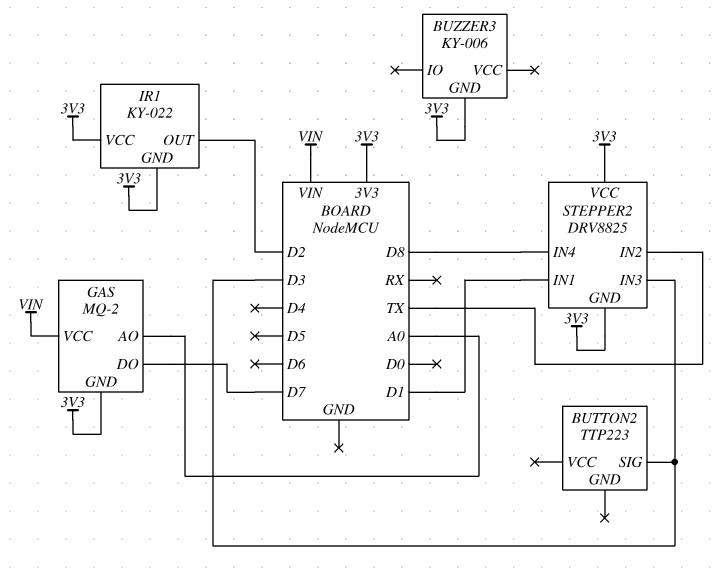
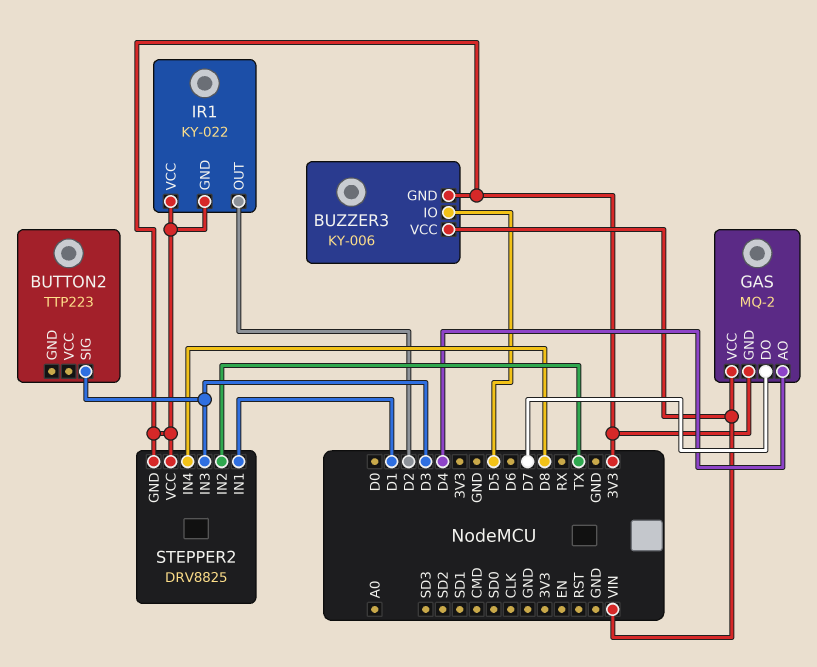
BUZZER3 pin IO: none -> D5
BUZZER3 pin VCC: none -> VIN
GAS pin AO: A0 -> D4

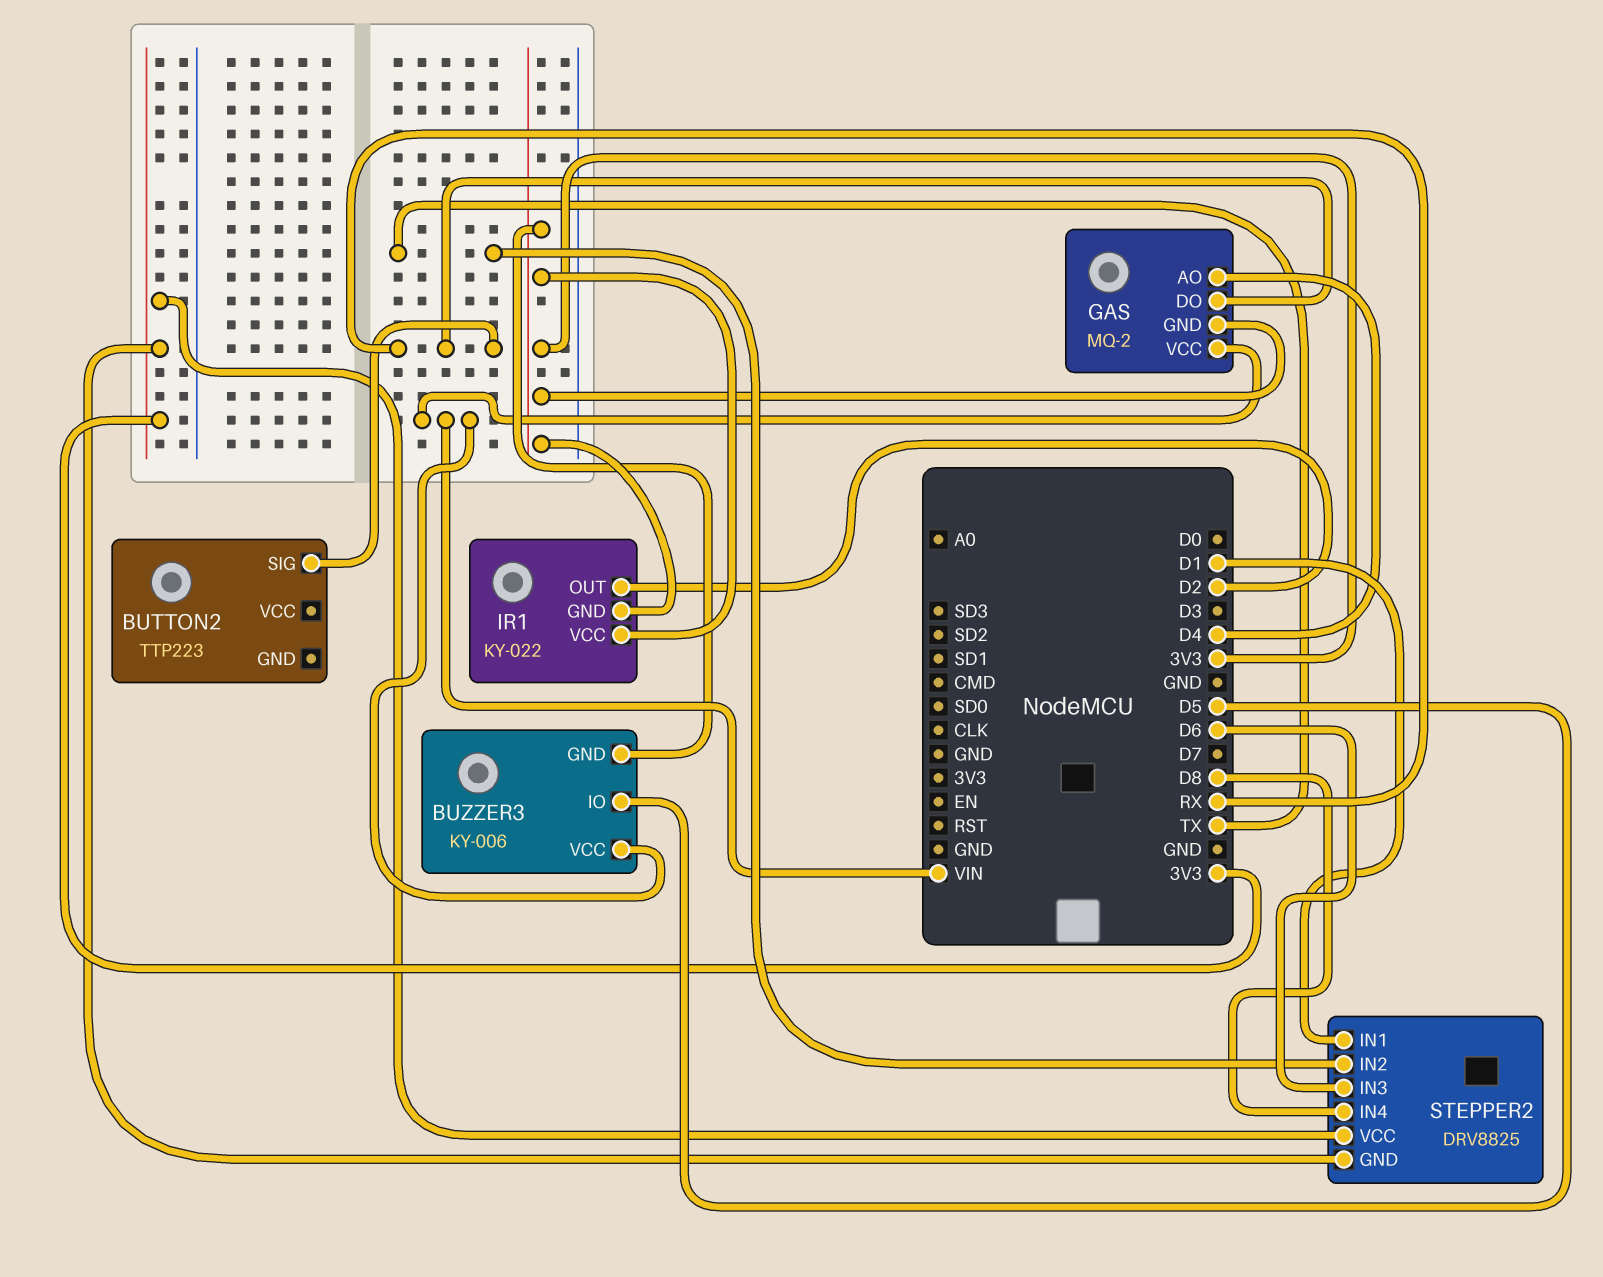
BUTTON2 pin SIG: D3 -> RX
GAS pin DO: D7 -> RX
STEPPER2 pin IN3: D3 -> D6

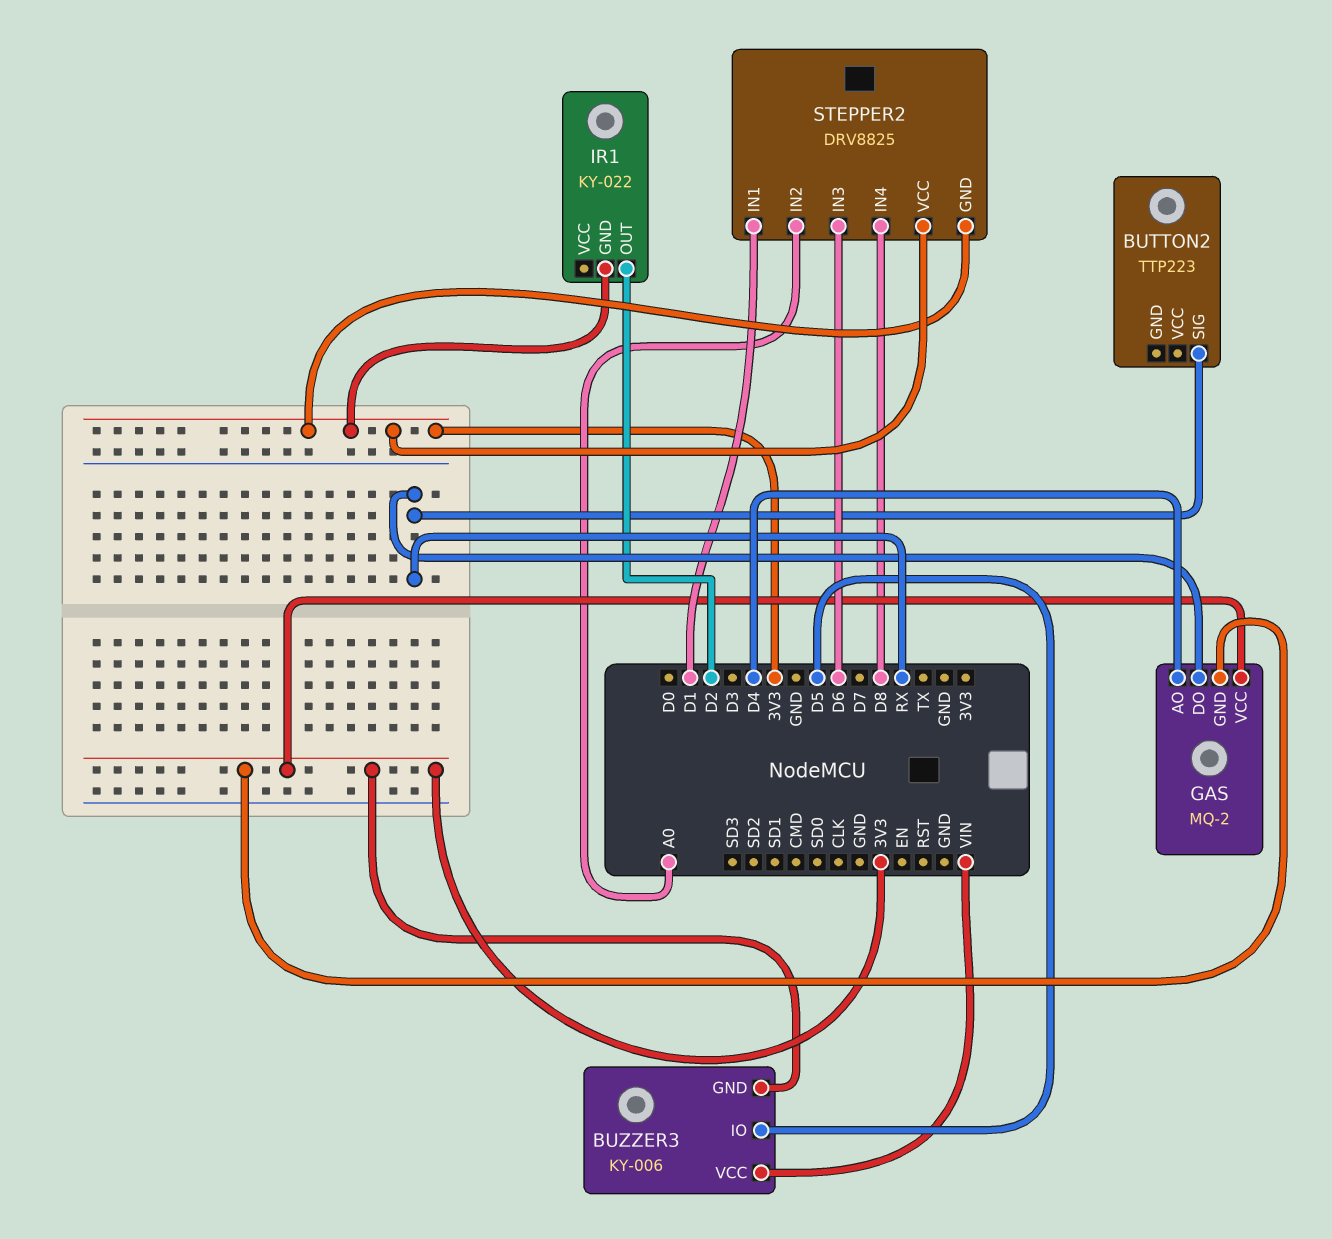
GAS pin VCC: VIN -> 3V3
IR1 pin VCC: 3V3 -> none
STEPPER2 pin IN2: TX -> A0

